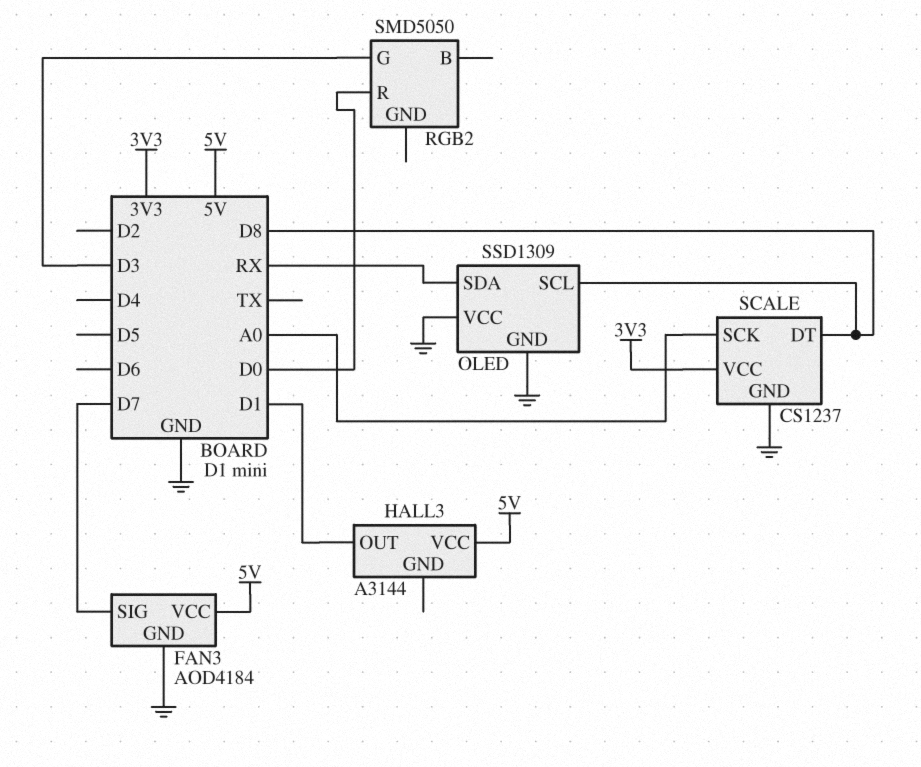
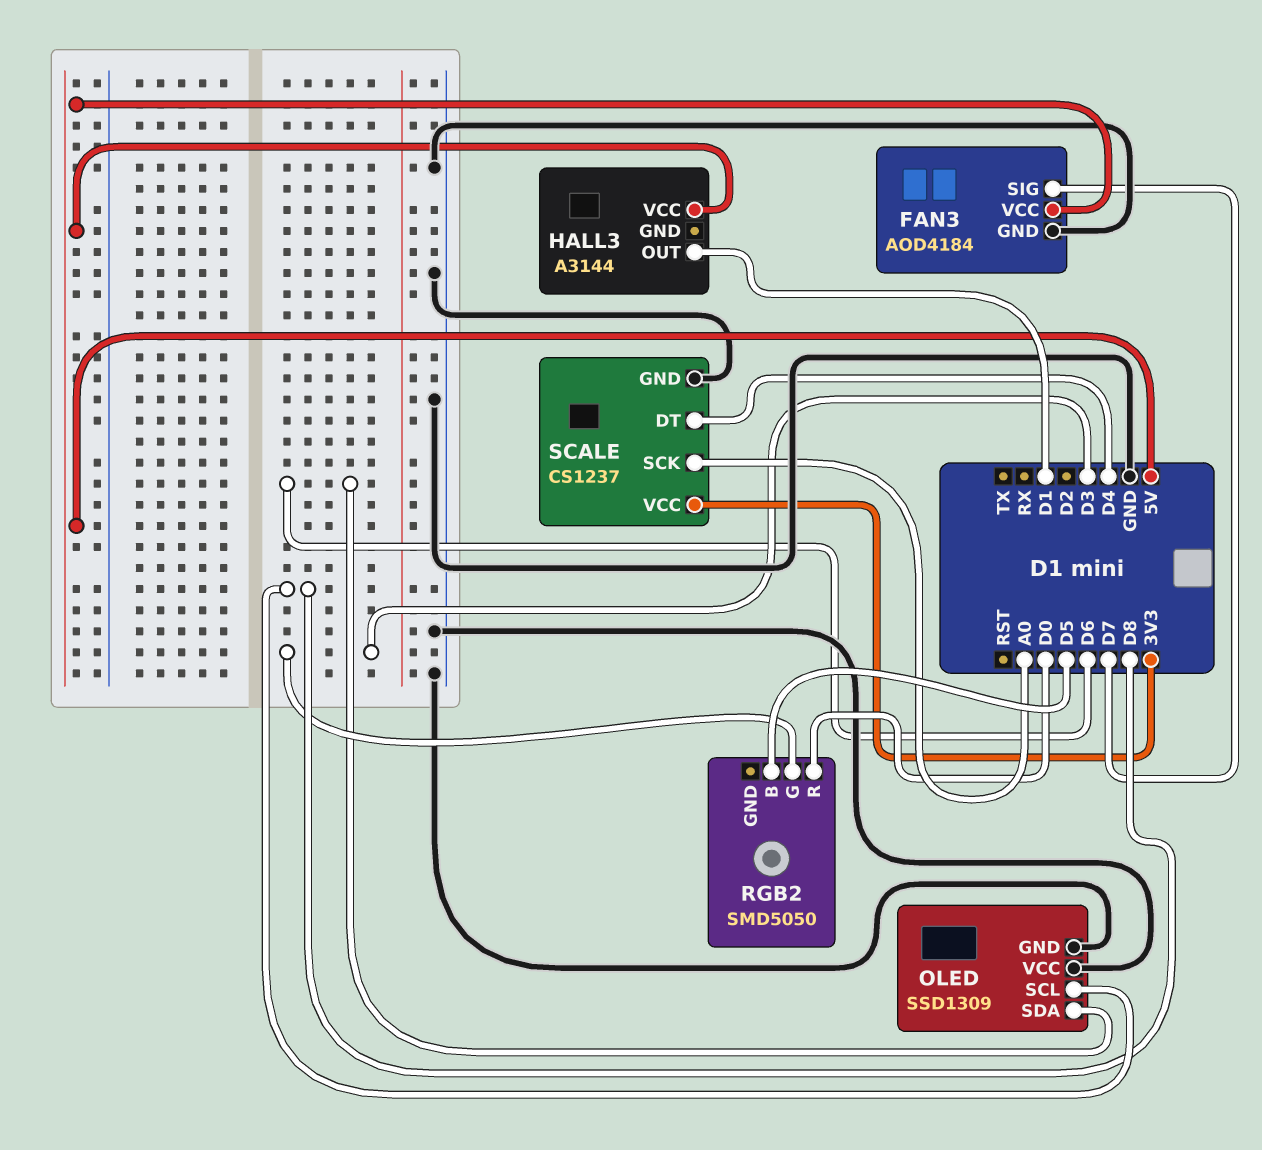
OLED pin SDA: RX -> D6
RGB2 pin B: none -> D5
SCALE pin DT: D8 -> D4

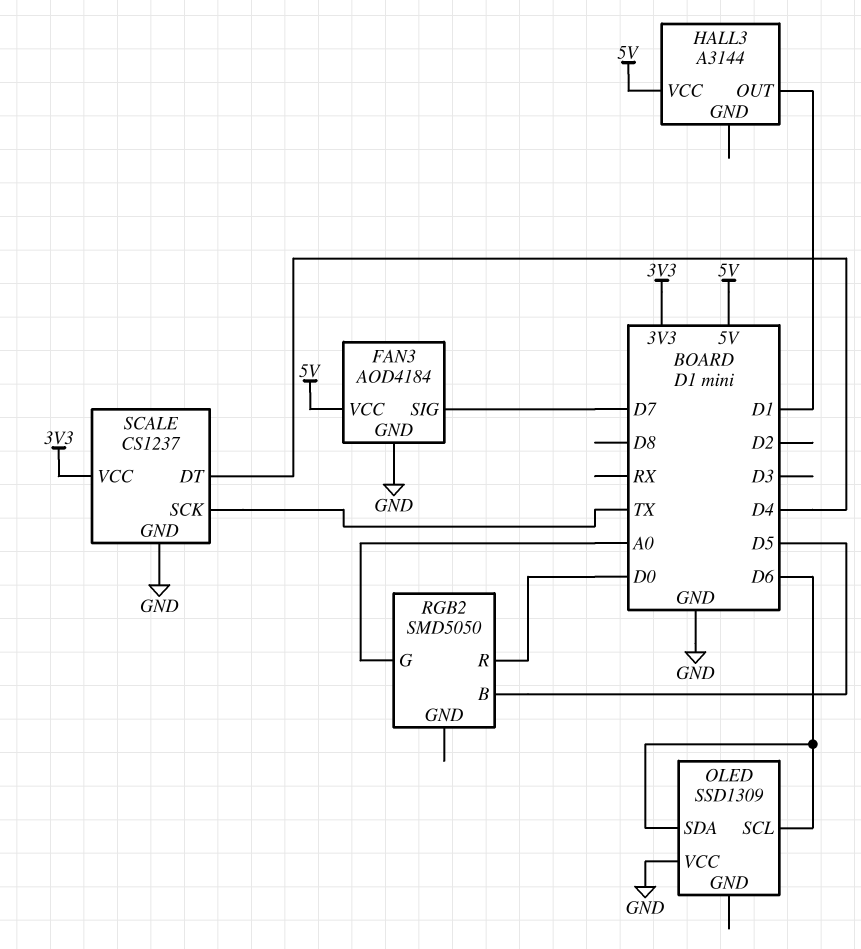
OLED pin GND: GND -> none
OLED pin SCL: D8 -> D6
RGB2 pin G: D3 -> A0
SCALE pin SCK: A0 -> TX

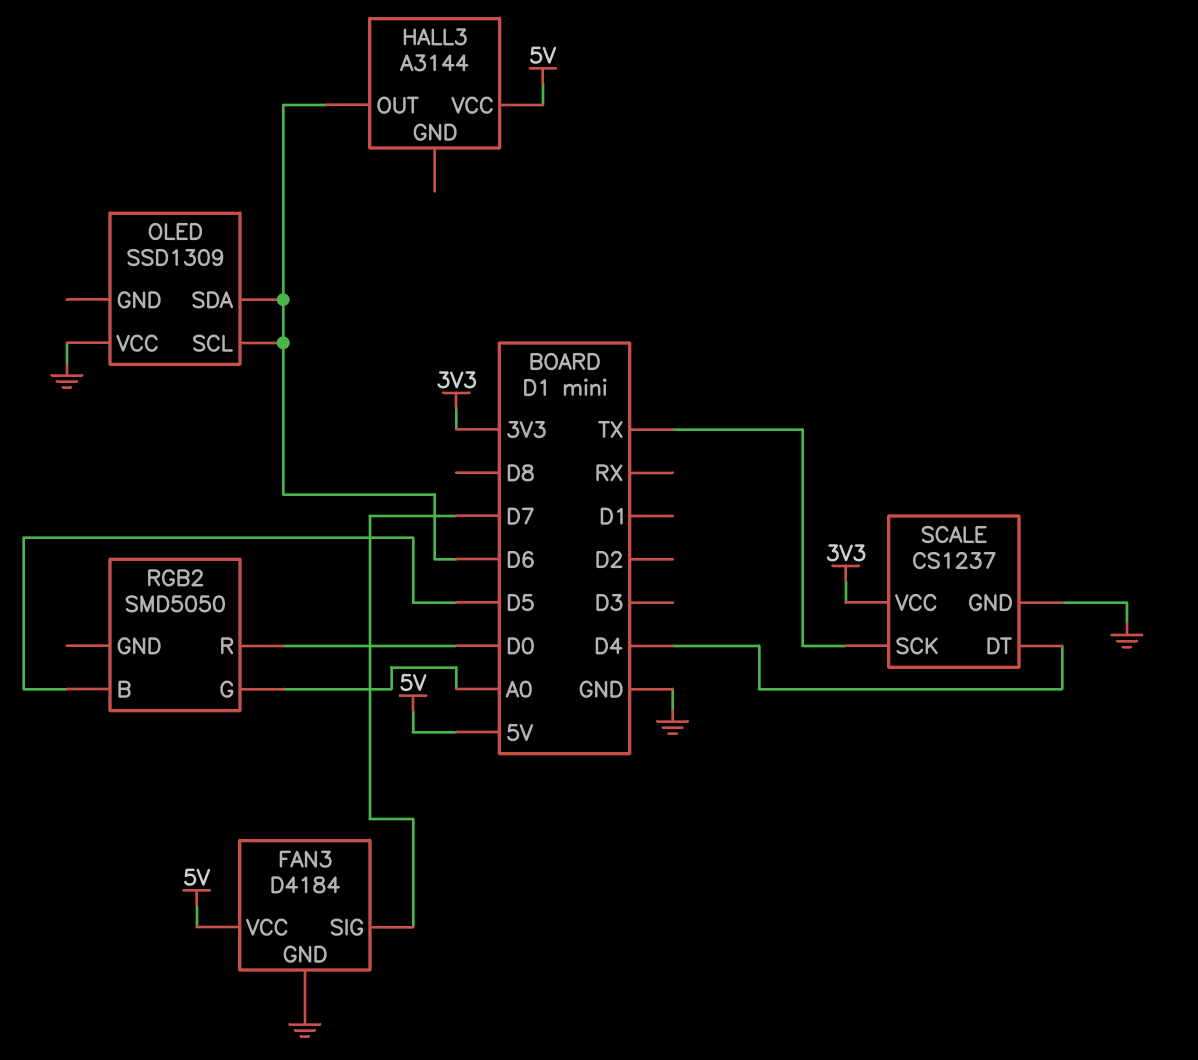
FAN3: AOD4184 -> D4184
HALL3 pin OUT: D1 -> D6

